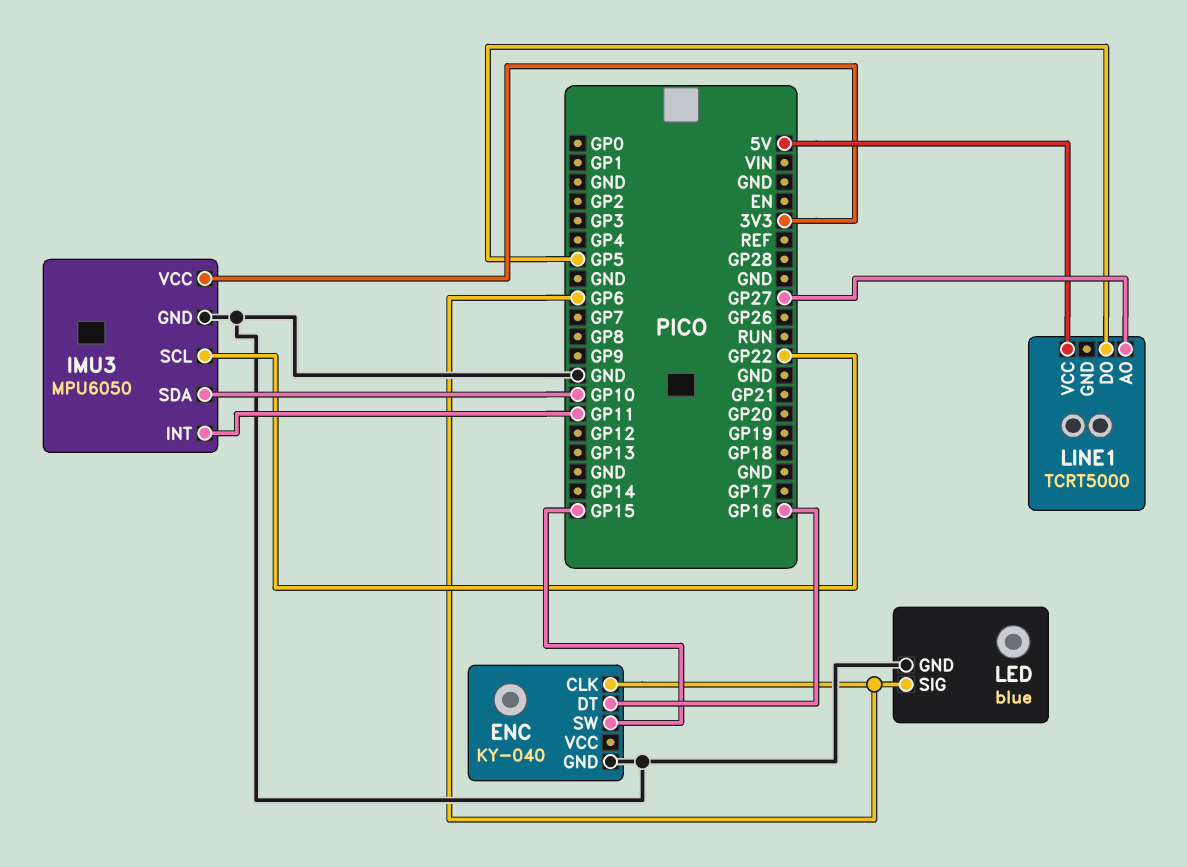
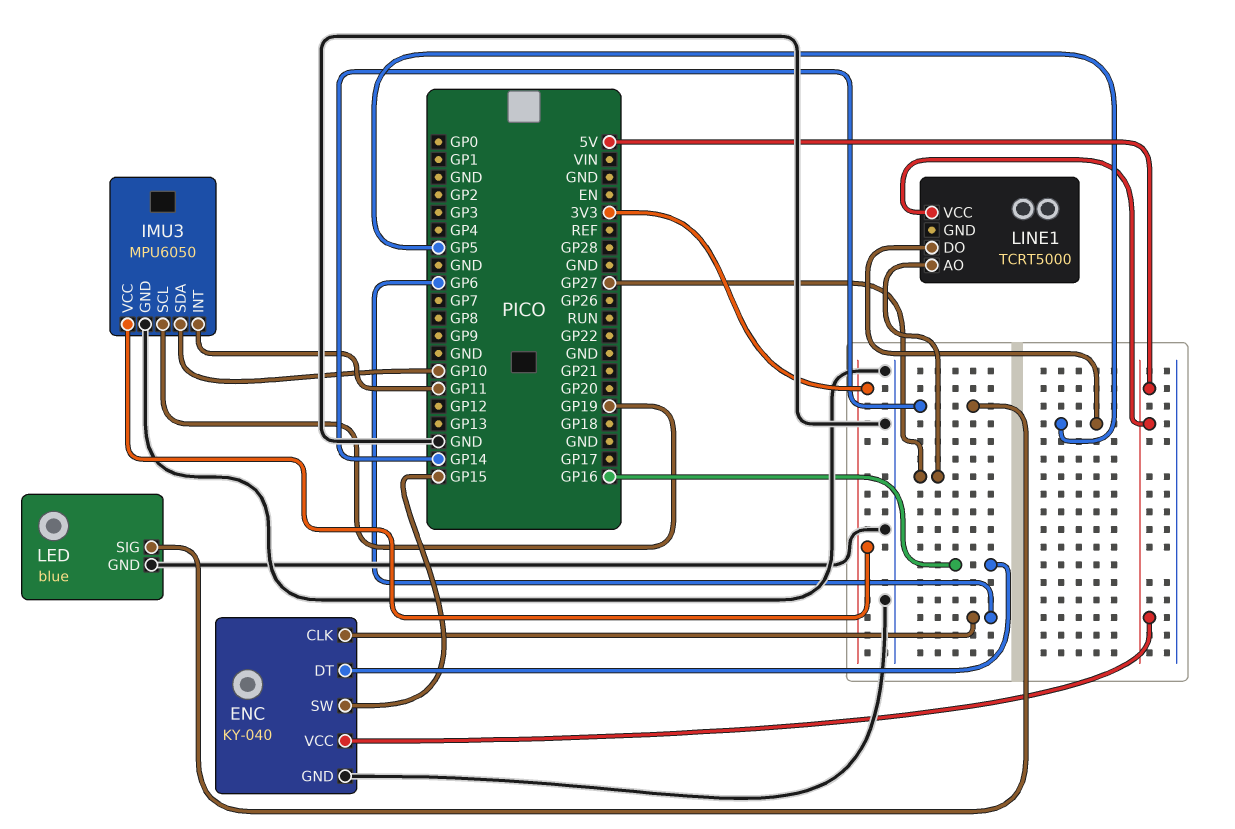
ENC pin VCC: none -> 5V
IMU3 pin SCL: GP22 -> GP19
LED pin SIG: GP6 -> GP14

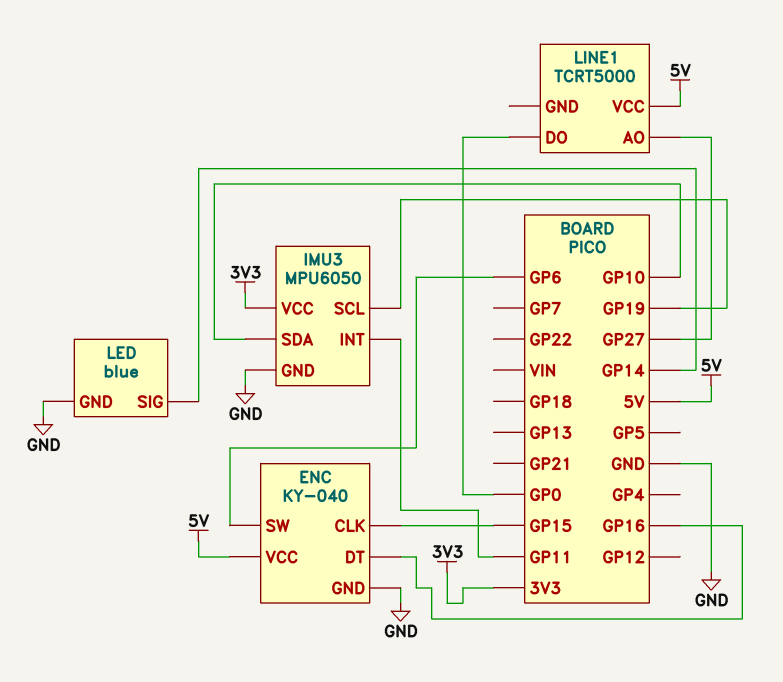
ENC pin CLK: GP6 -> GP15
ENC pin SW: GP15 -> GP6
LINE1 pin DO: GP5 -> GP0

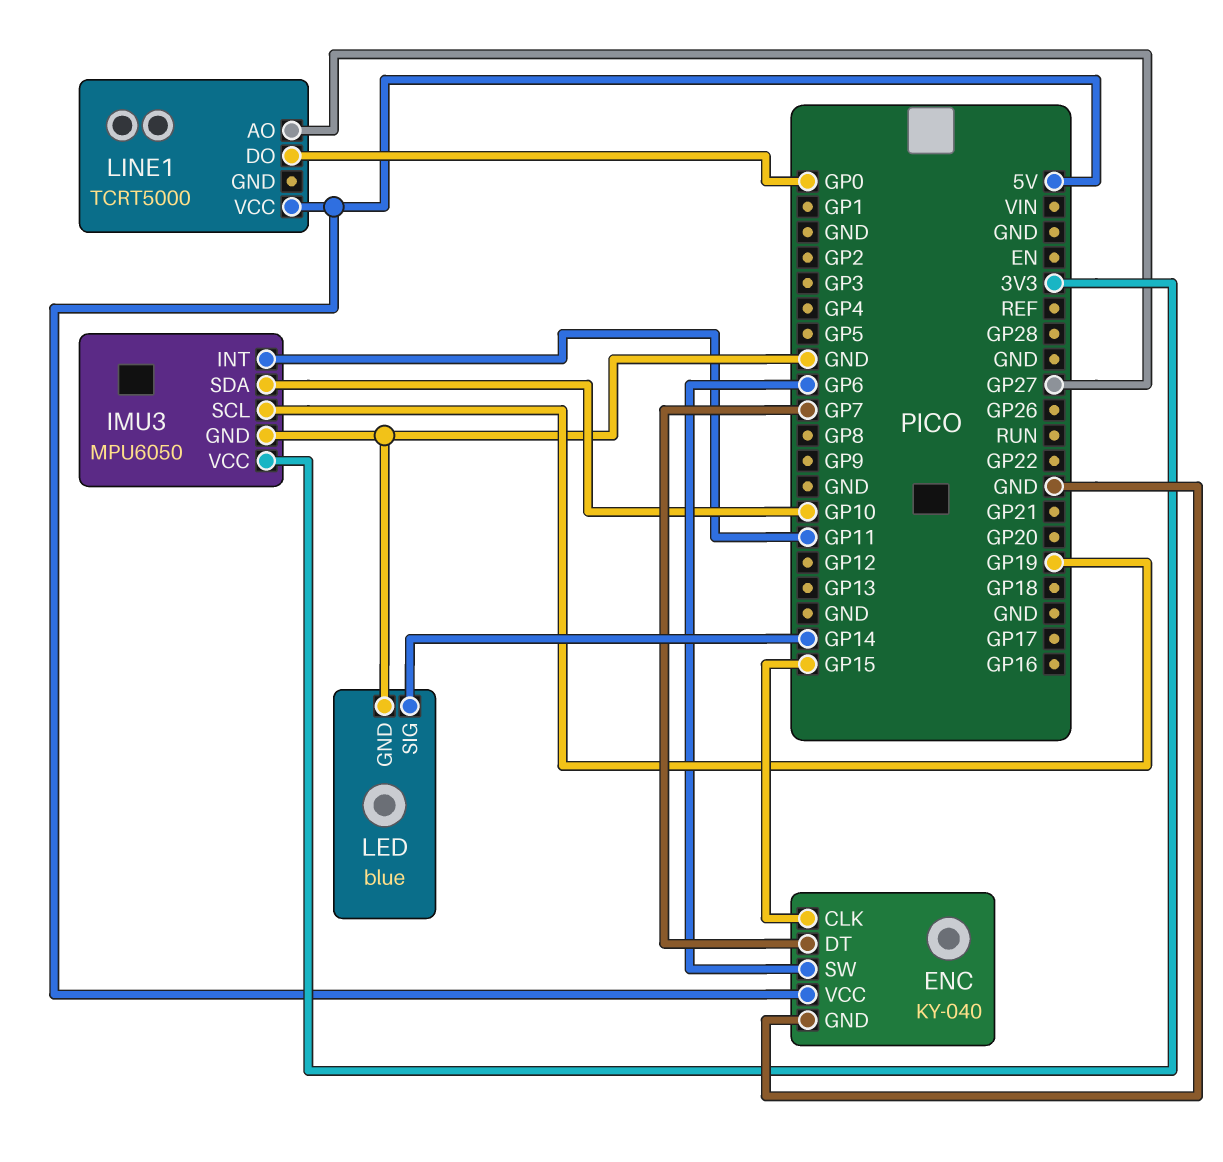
ENC pin DT: GP16 -> GP7

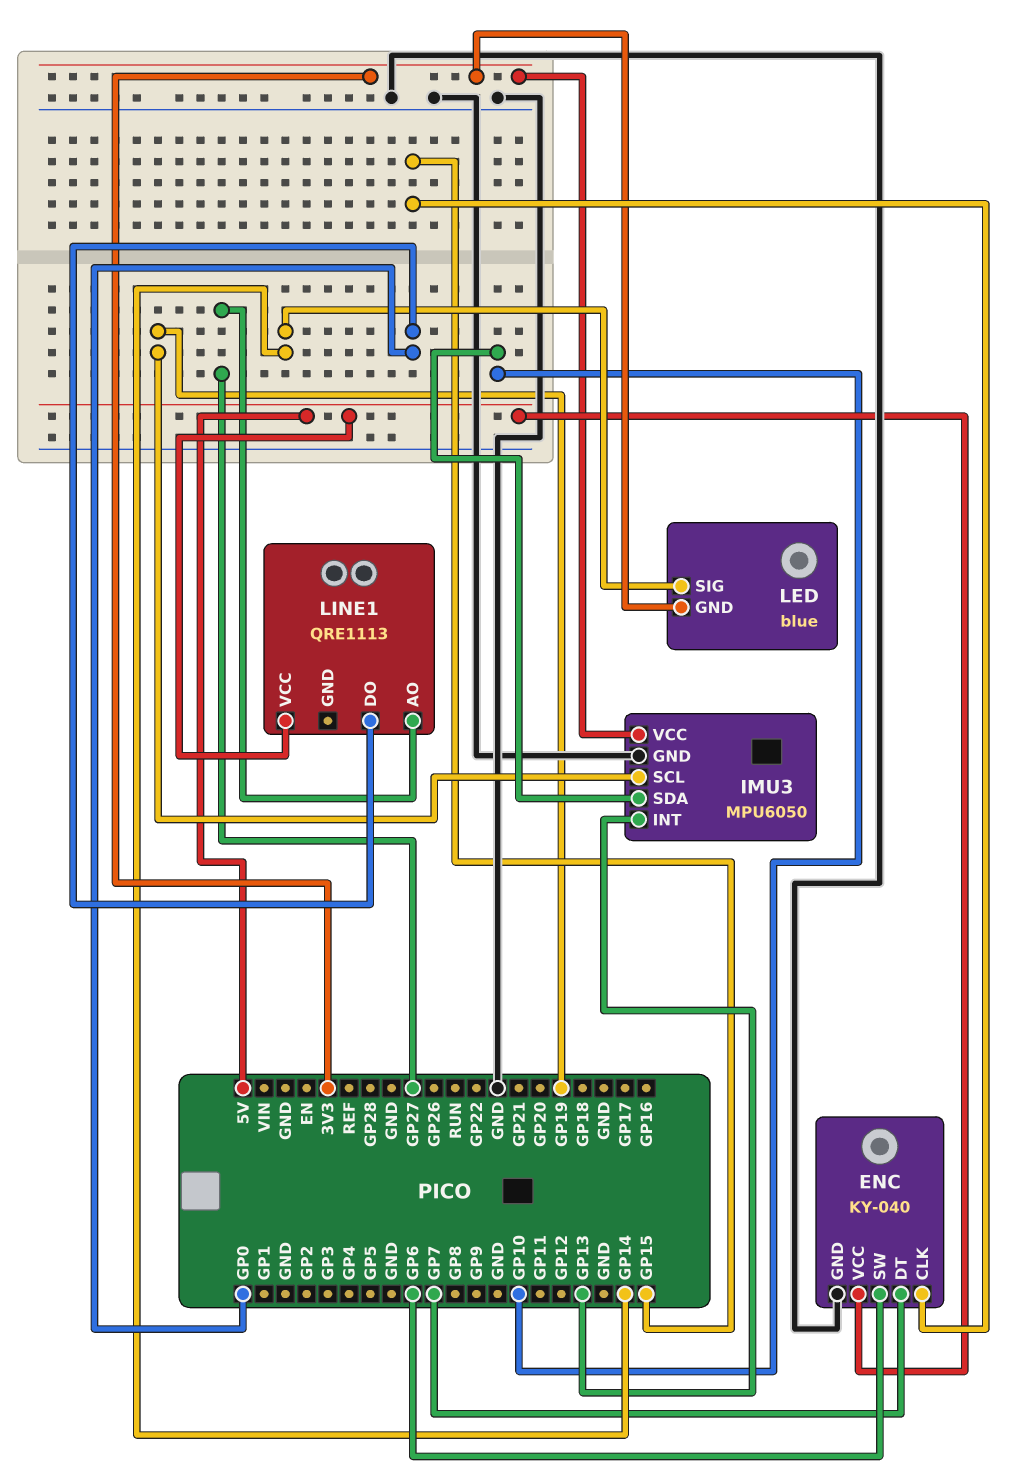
IMU3 pin INT: GP11 -> GP13
LED pin GND: GND -> 3V3
LINE1: TCRT5000 -> QRE1113

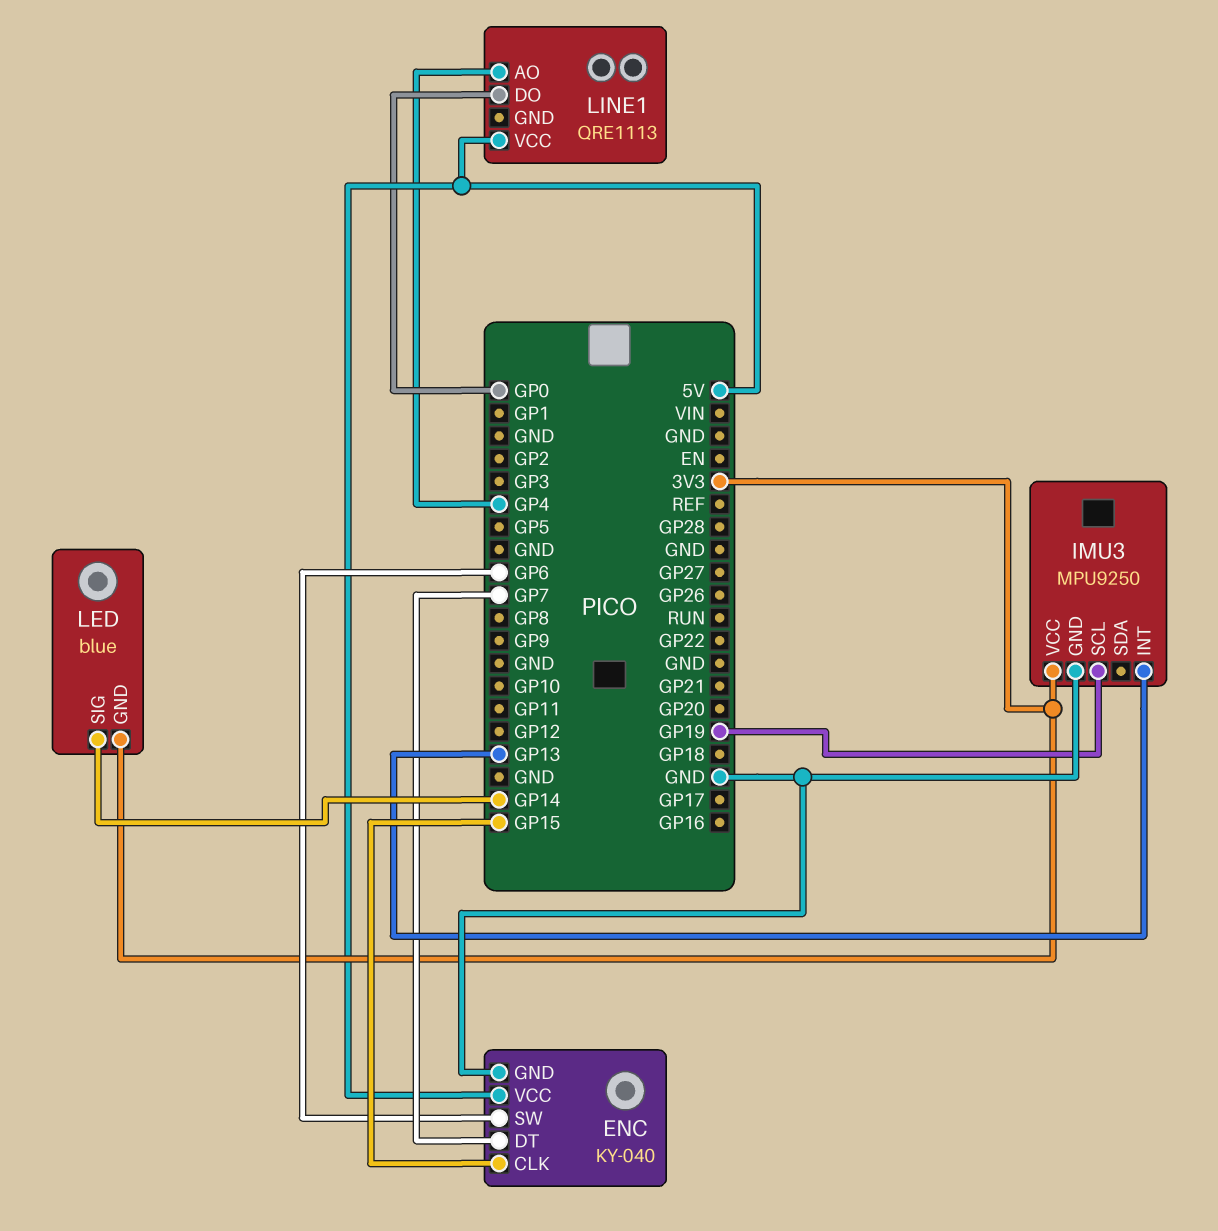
IMU3: MPU6050 -> MPU9250
IMU3 pin SDA: GP10 -> none
LINE1 pin AO: GP27 -> GP4

